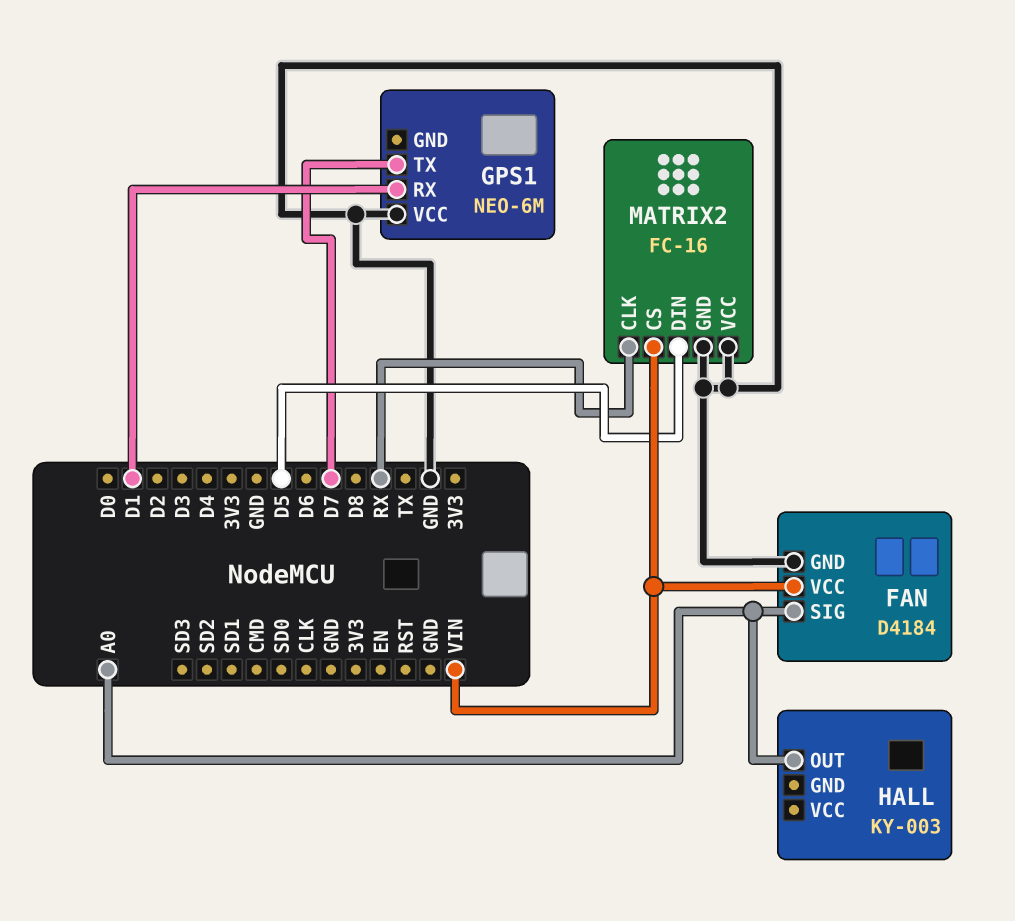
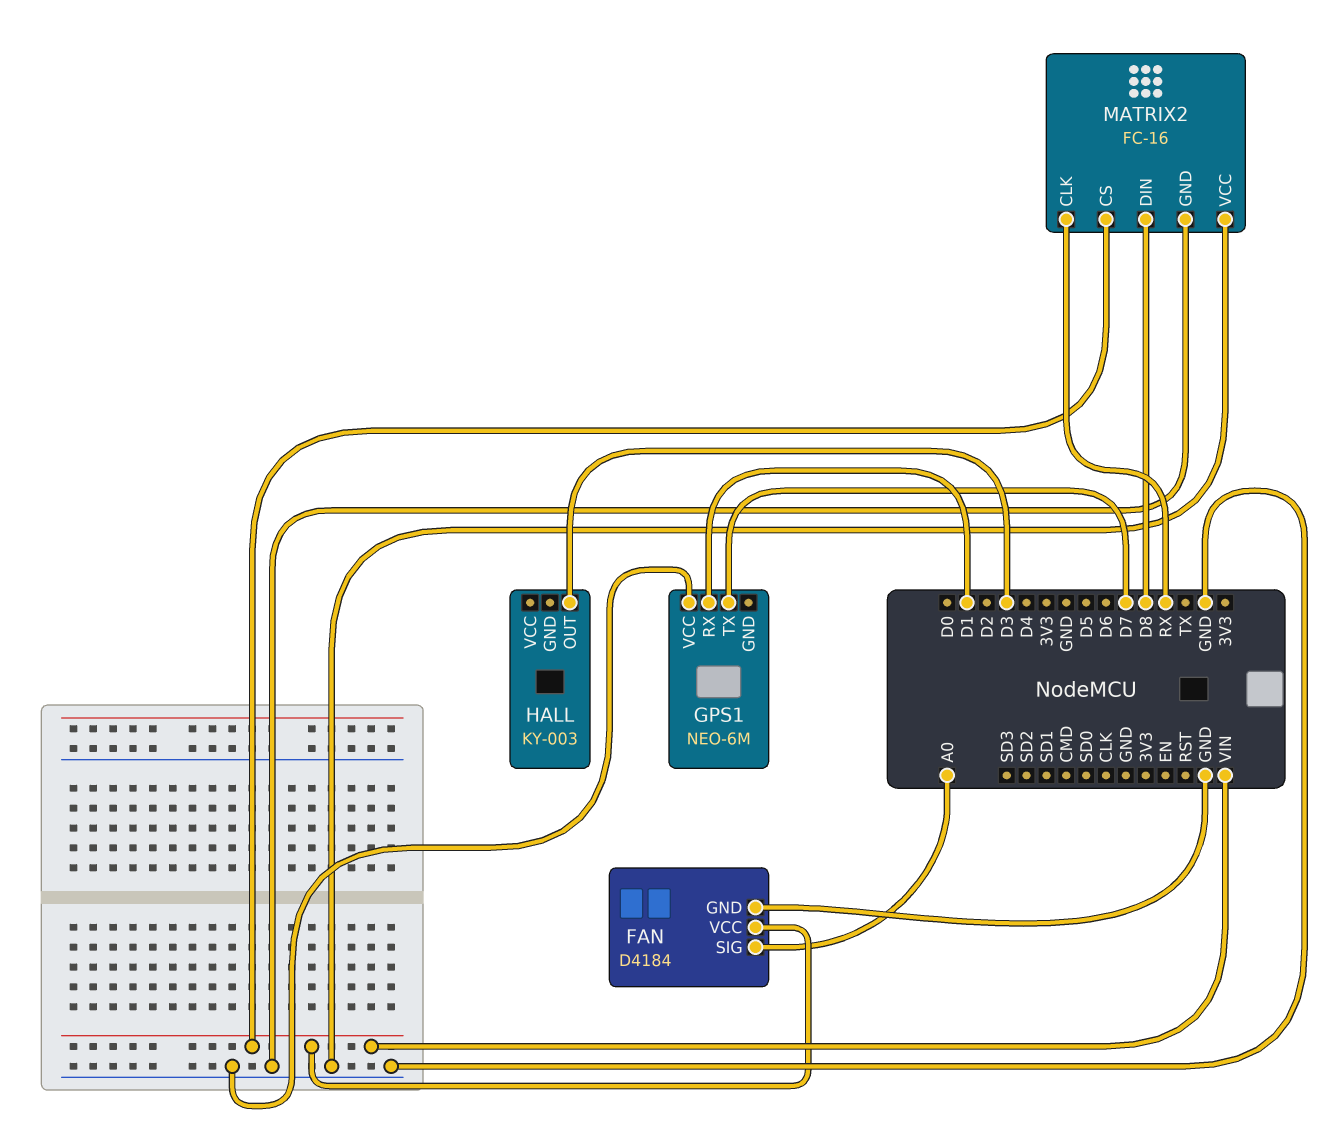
HALL pin OUT: A0 -> D3
MATRIX2 pin DIN: D5 -> D8

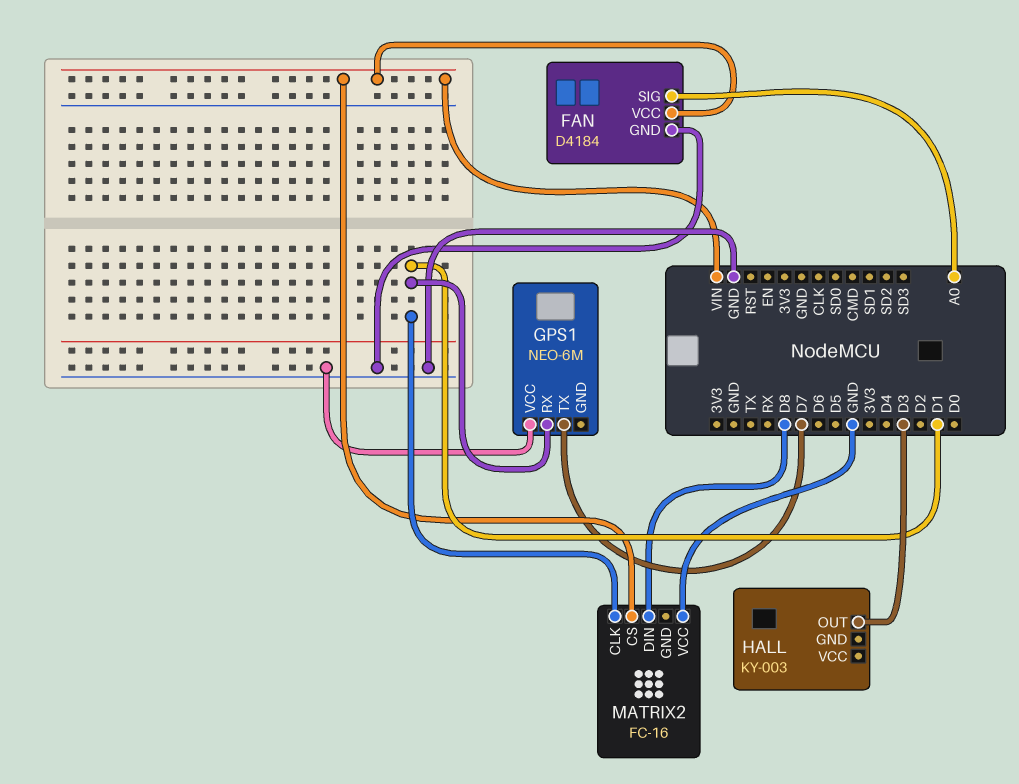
MATRIX2 pin CLK: RX -> D1
MATRIX2 pin GND: GND -> none

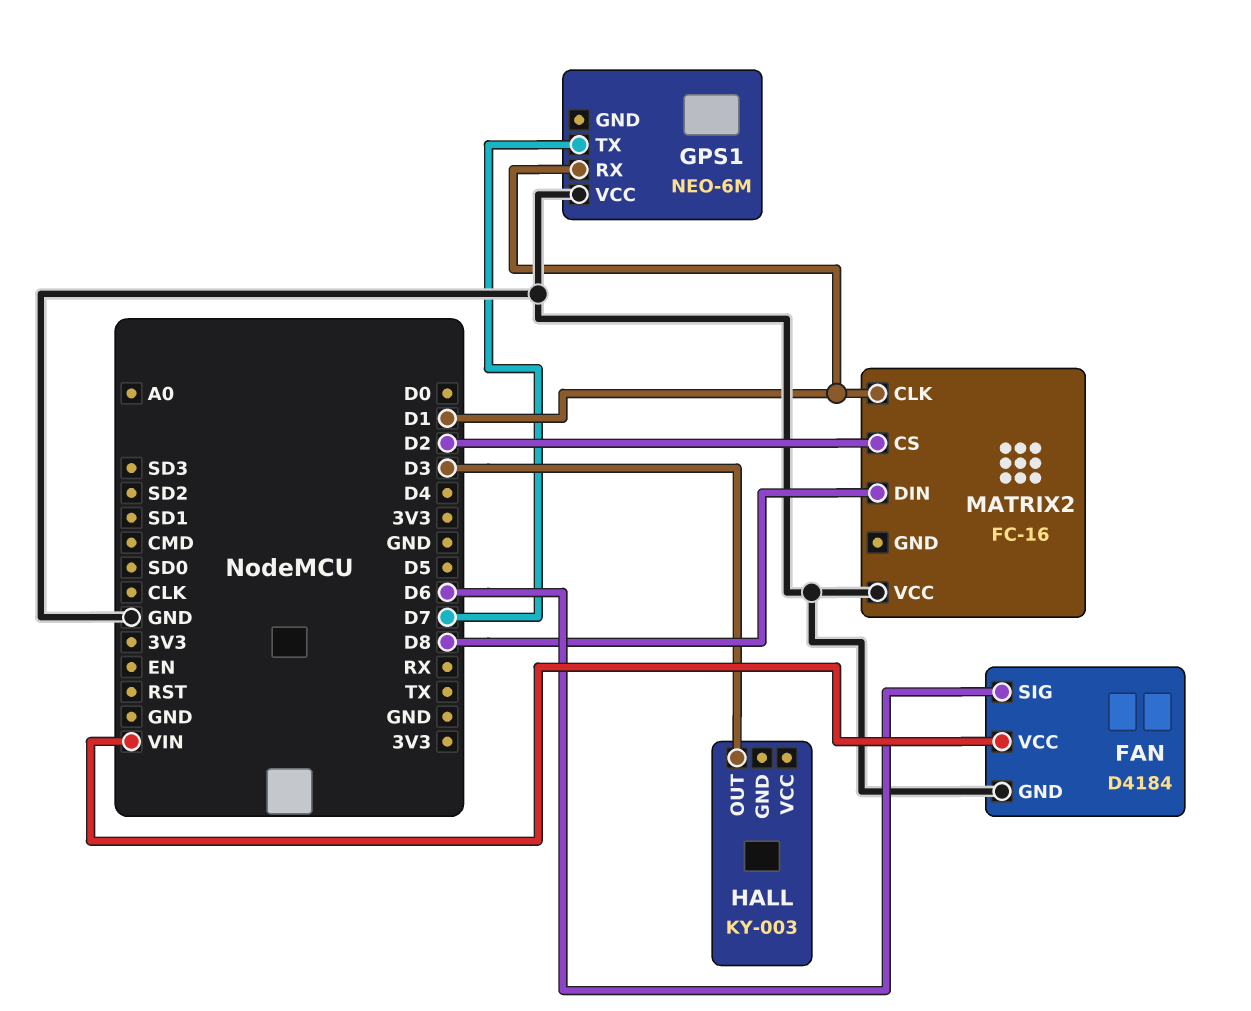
FAN pin SIG: A0 -> D6
MATRIX2 pin CS: VIN -> D2

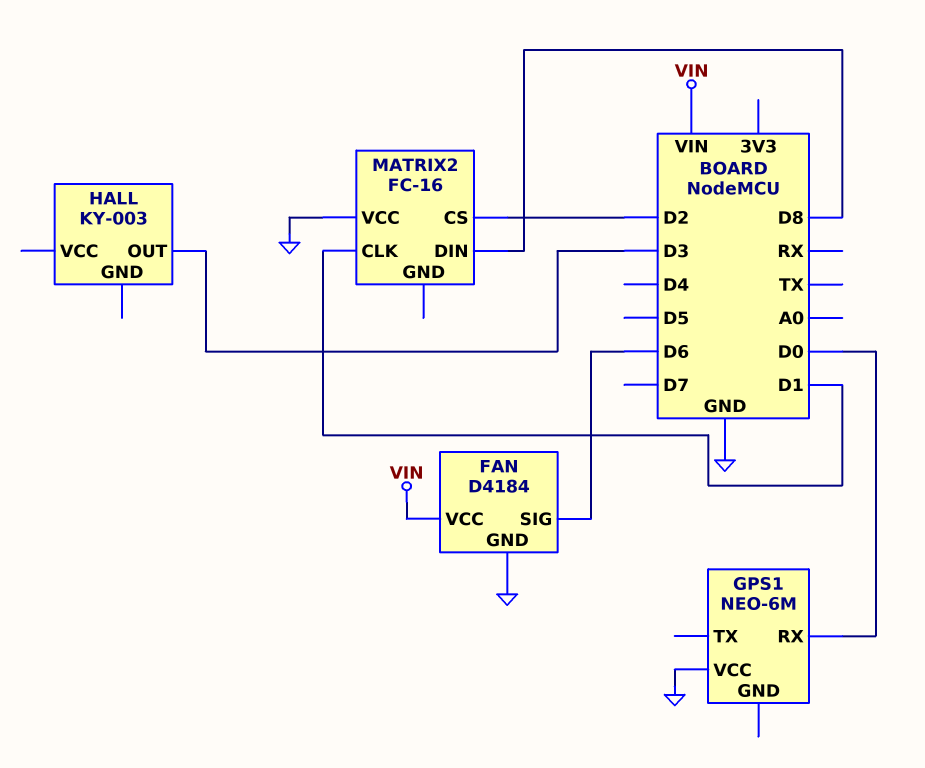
GPS1 pin RX: D1 -> D0
GPS1 pin TX: D7 -> none

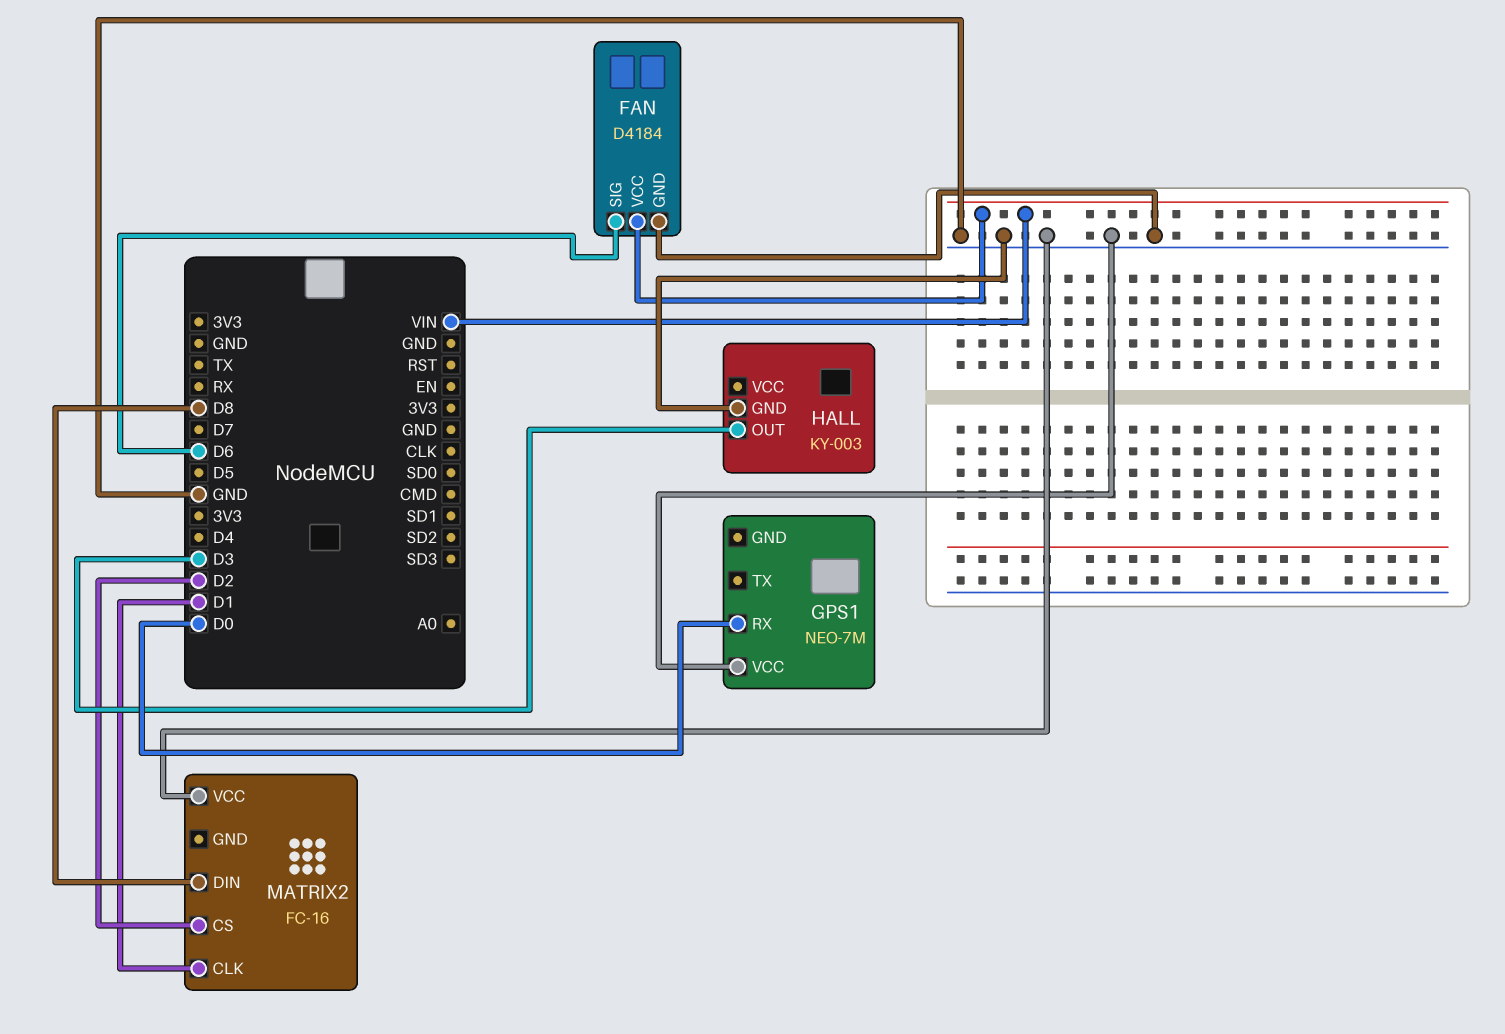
GPS1: NEO-6M -> NEO-7M
HALL pin GND: none -> GND

